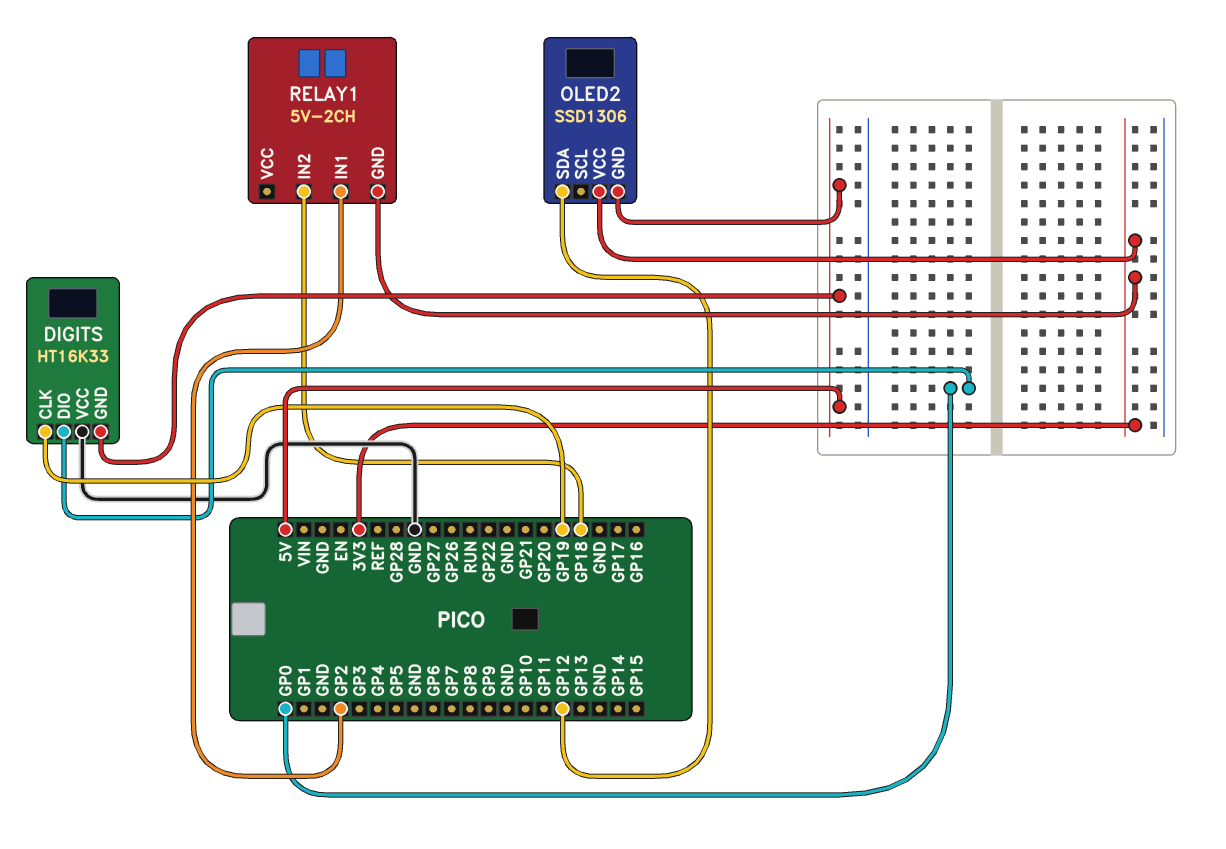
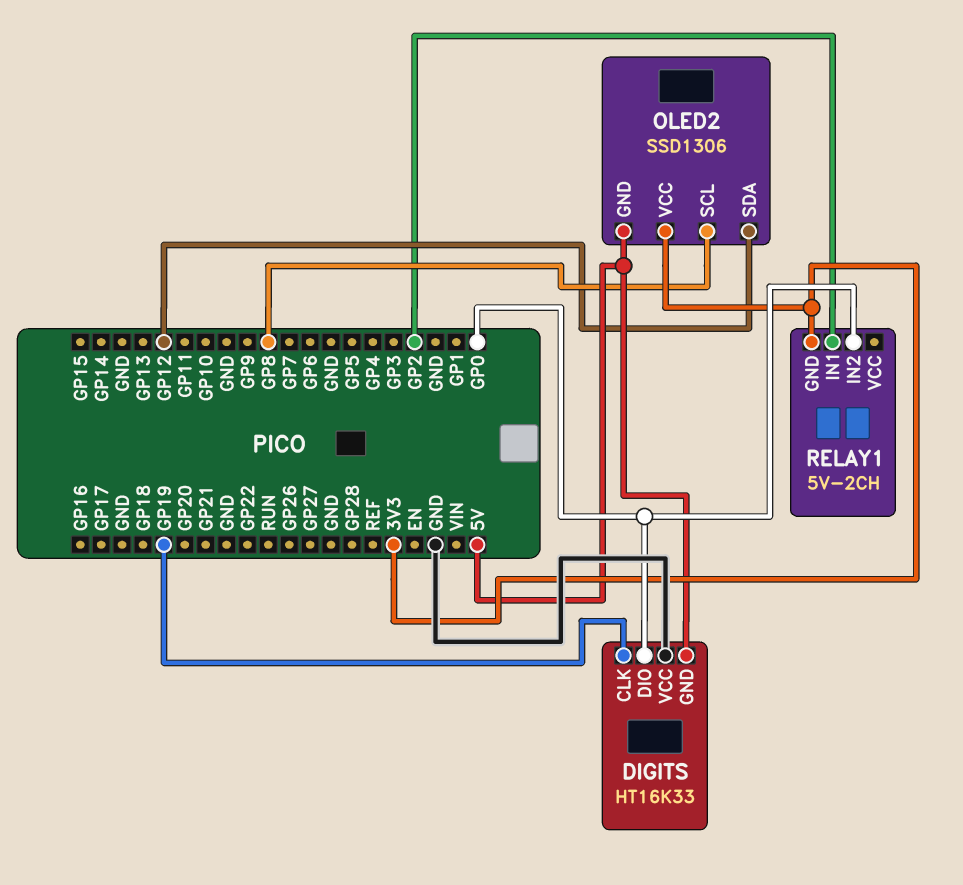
OLED2 pin SCL: none -> GP8
RELAY1 pin IN2: GP18 -> GP0

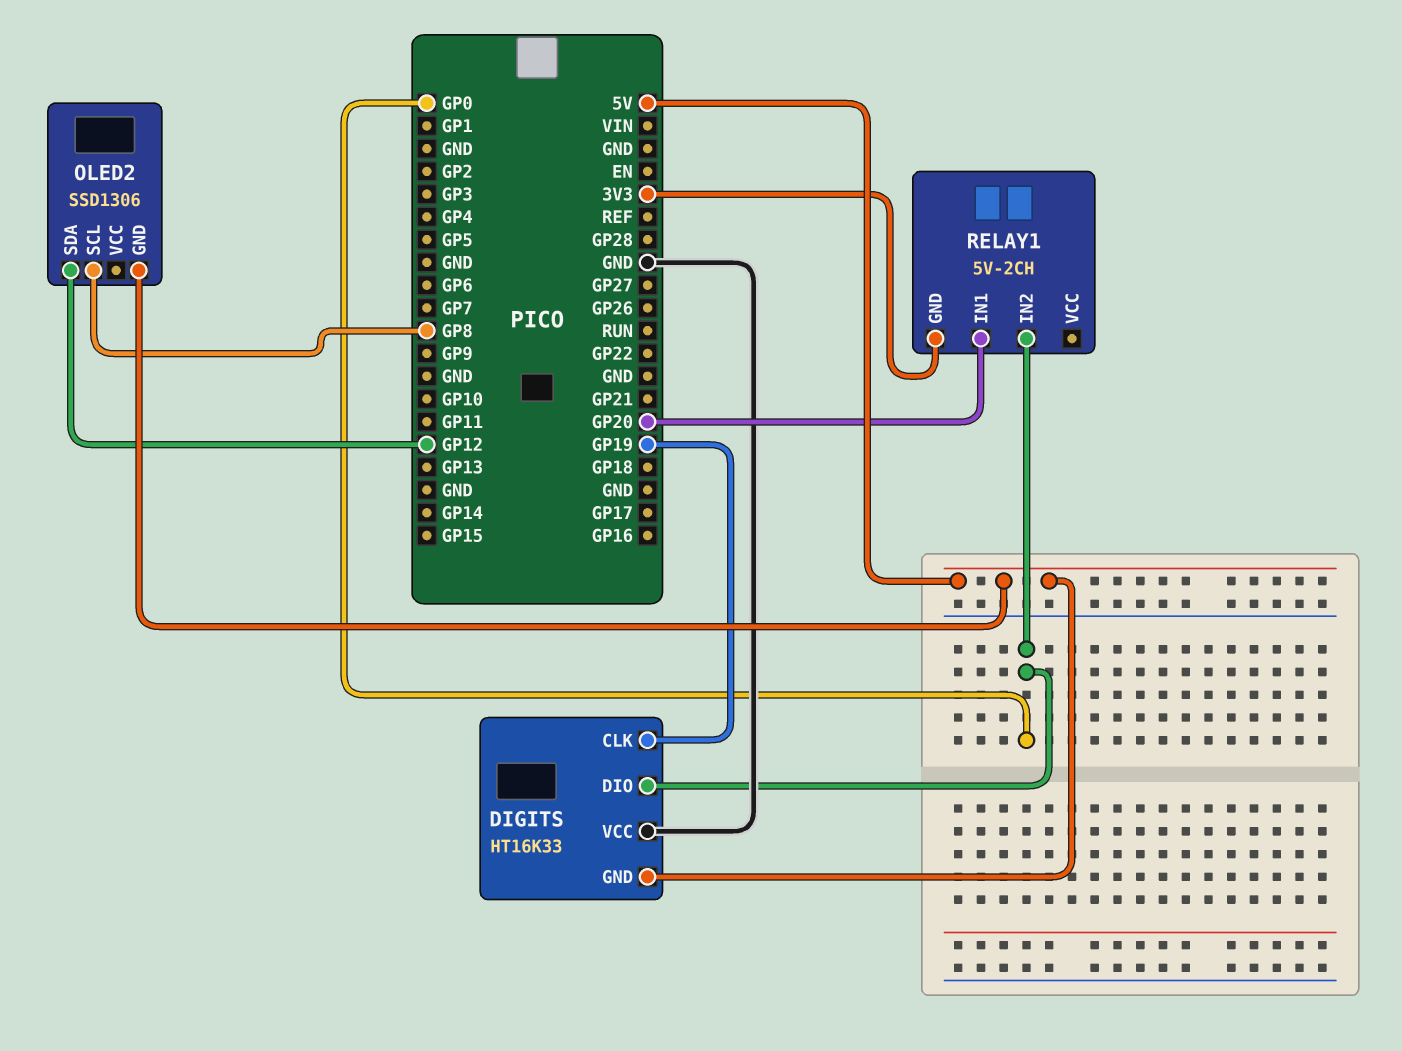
OLED2 pin VCC: 3V3 -> none
RELAY1 pin IN1: GP2 -> GP20

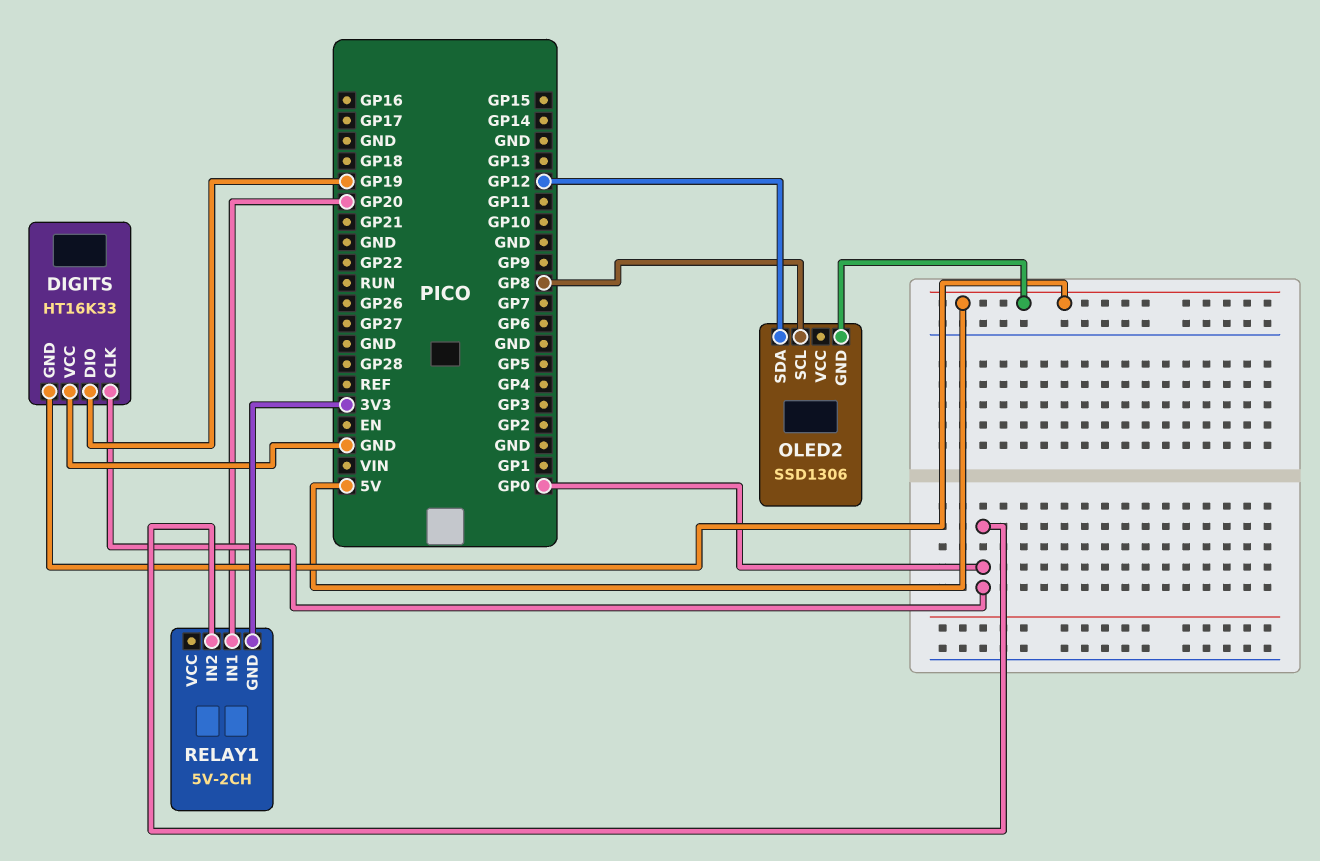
DIGITS pin CLK: GP19 -> GP0
DIGITS pin DIO: GP0 -> GP19

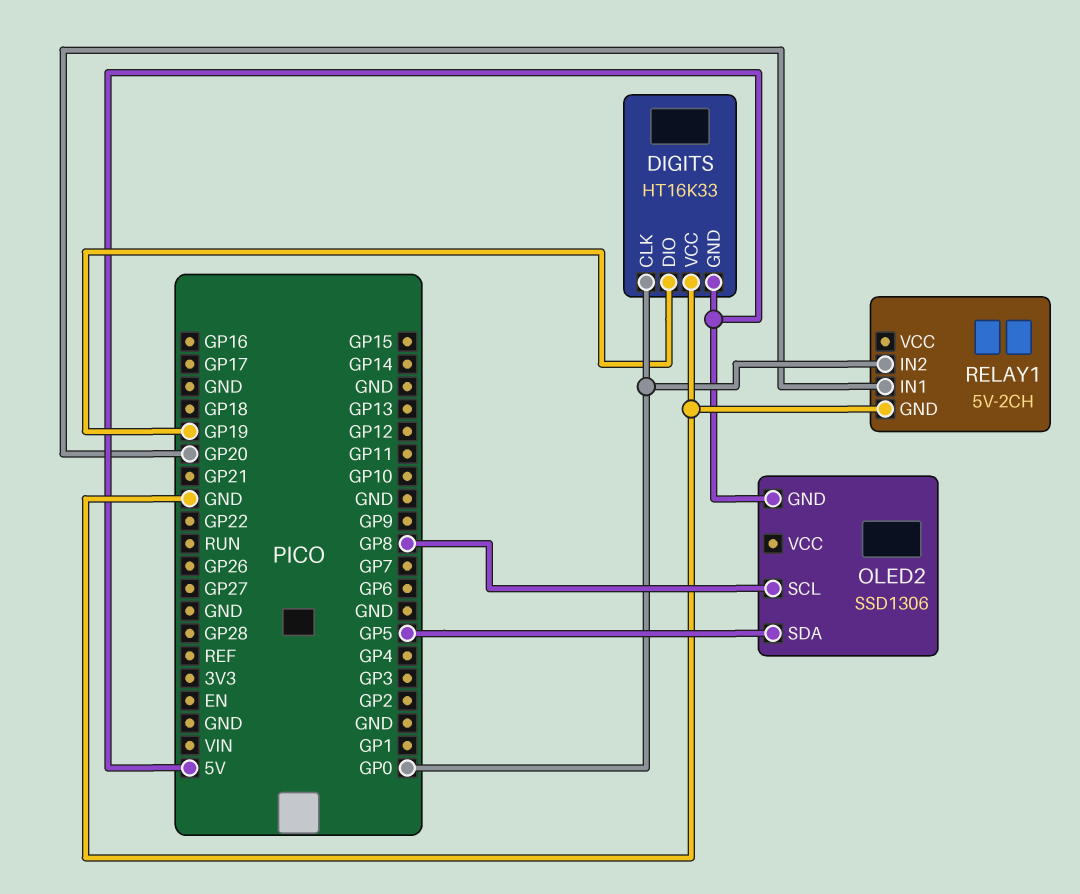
OLED2 pin SDA: GP12 -> GP5
RELAY1 pin GND: 3V3 -> GND

